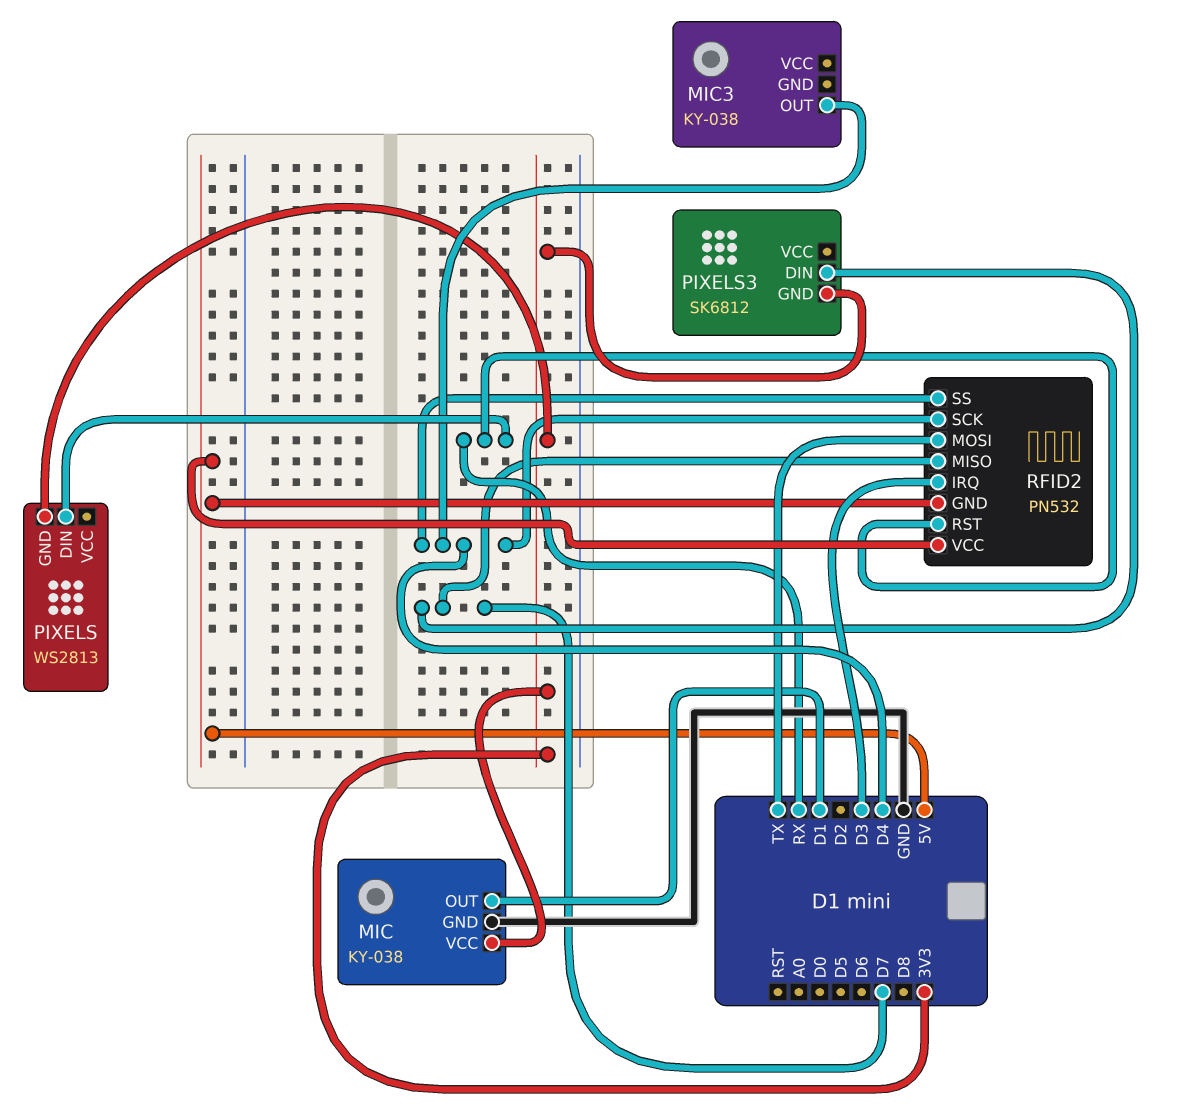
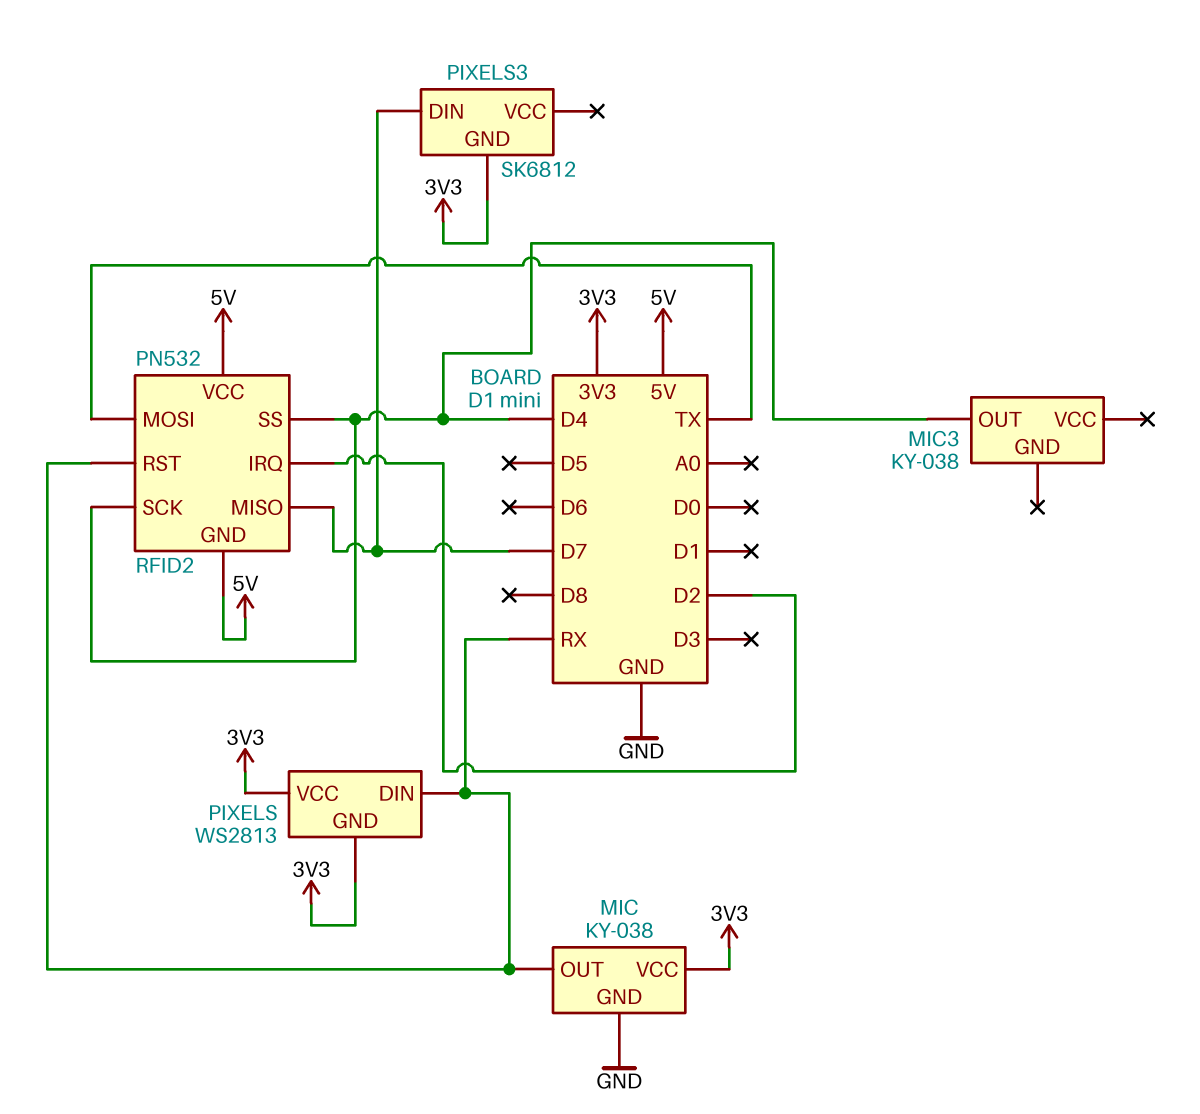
MIC pin OUT: D1 -> RX
PIXELS pin VCC: none -> 3V3
RFID2 pin IRQ: D3 -> D2

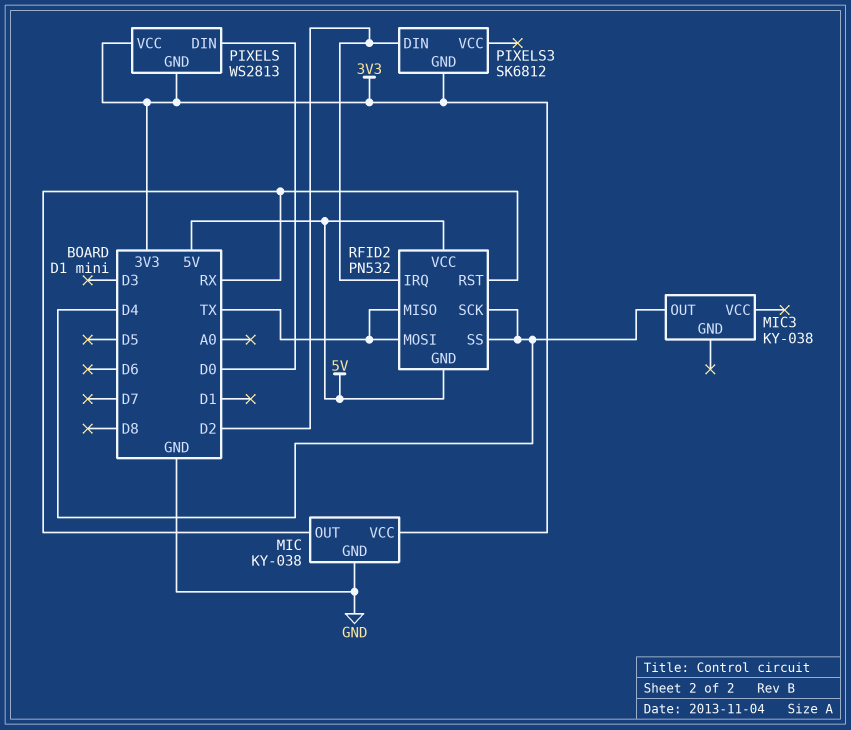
PIXELS pin DIN: RX -> D0
PIXELS3 pin DIN: D7 -> D2
RFID2 pin MISO: D7 -> TX

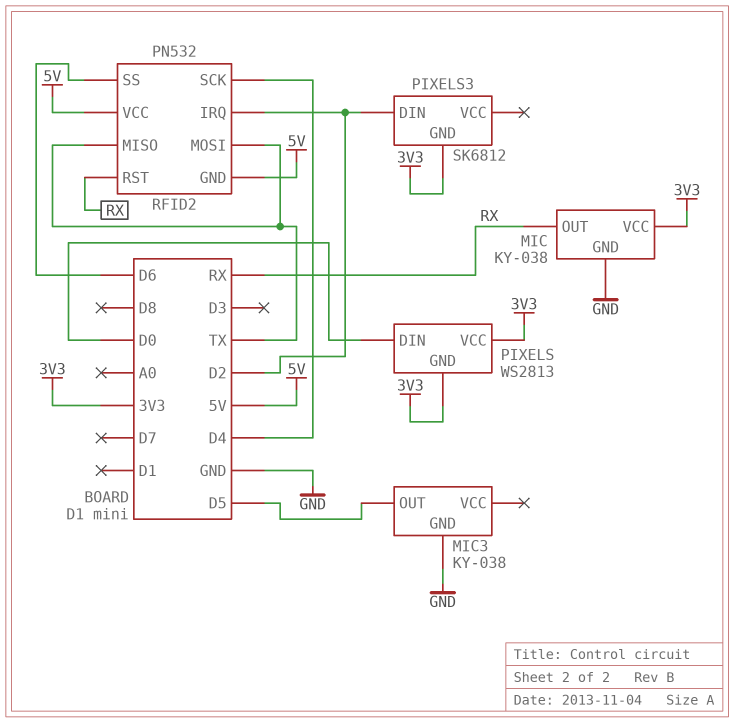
MIC3 pin GND: none -> GND
MIC3 pin OUT: D4 -> D5
RFID2 pin SS: D4 -> D6

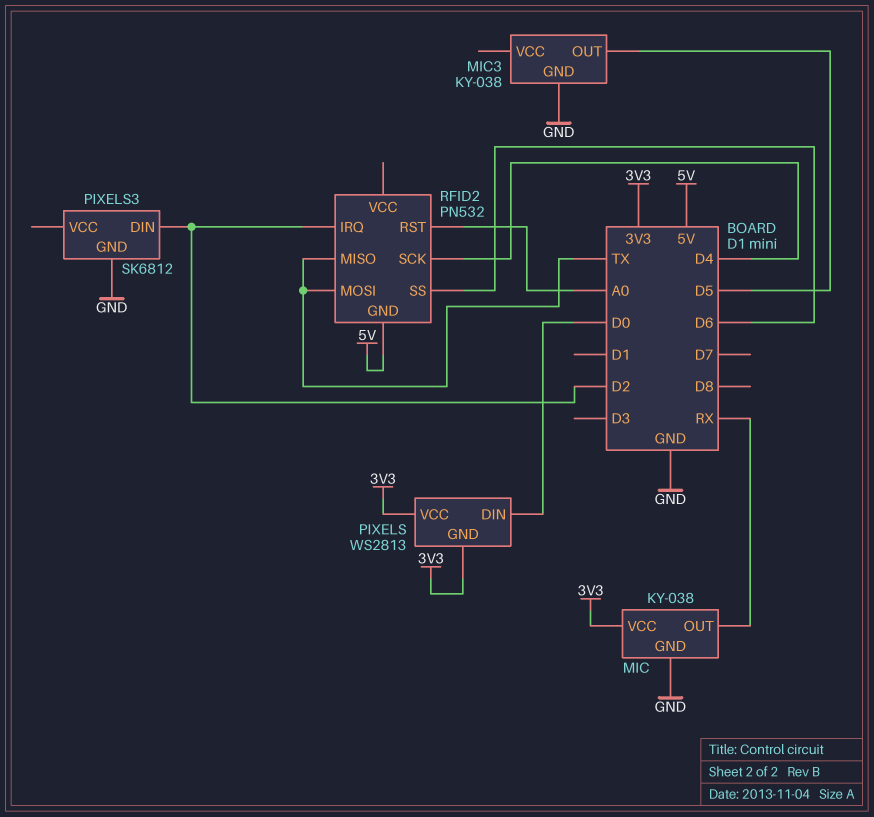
PIXELS3 pin GND: 3V3 -> GND
RFID2 pin RST: RX -> A0
RFID2 pin VCC: 5V -> none

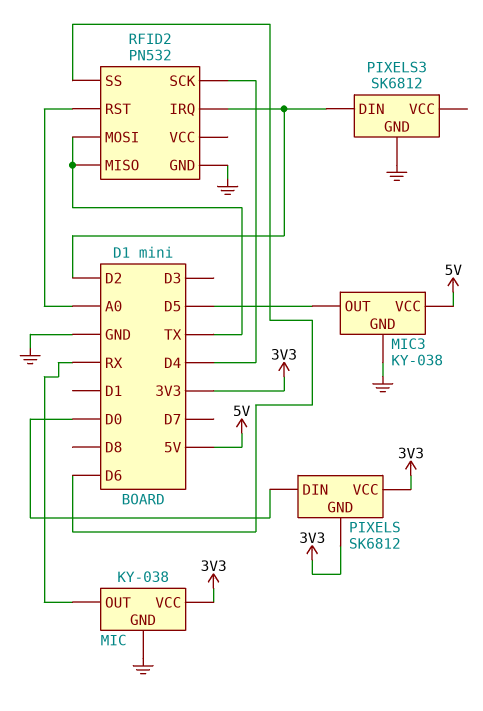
MIC3 pin VCC: none -> 5V
PIXELS: WS2813 -> SK6812
RFID2 pin GND: 5V -> GND

